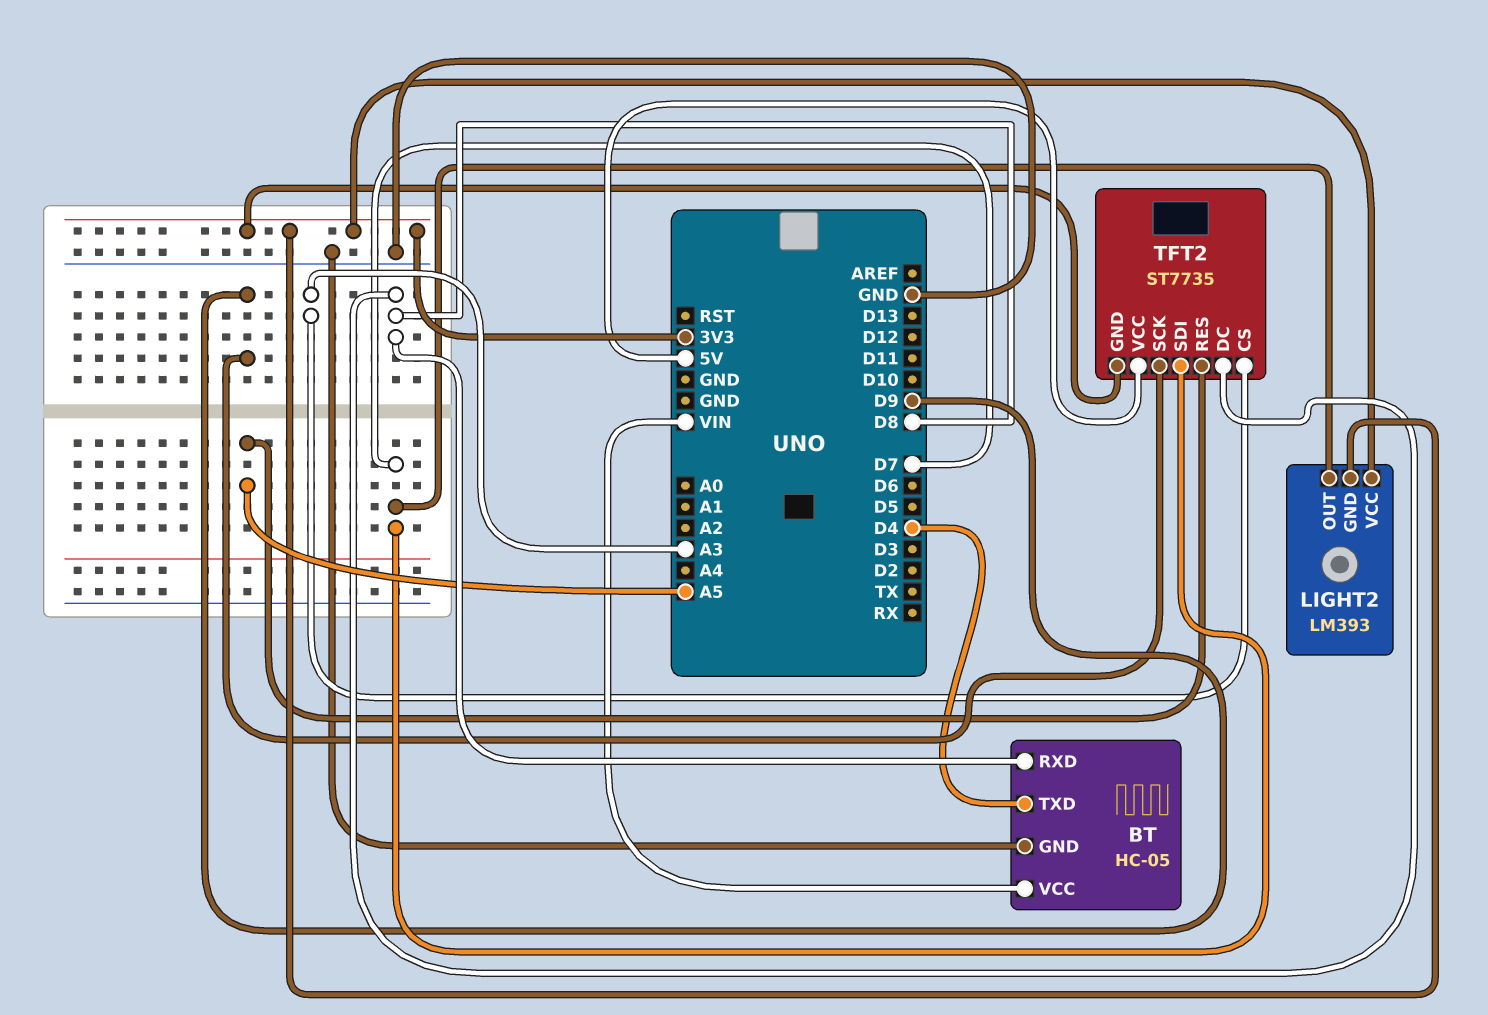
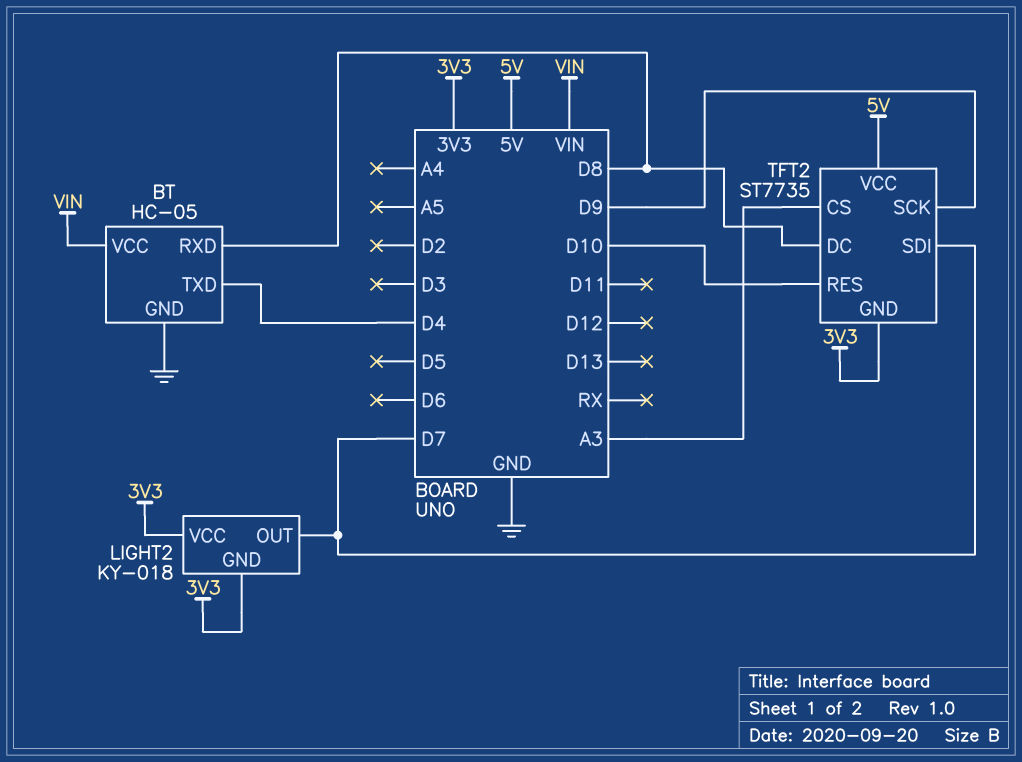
LIGHT2: LM393 -> KY-018
TFT2 pin RES: A5 -> D10

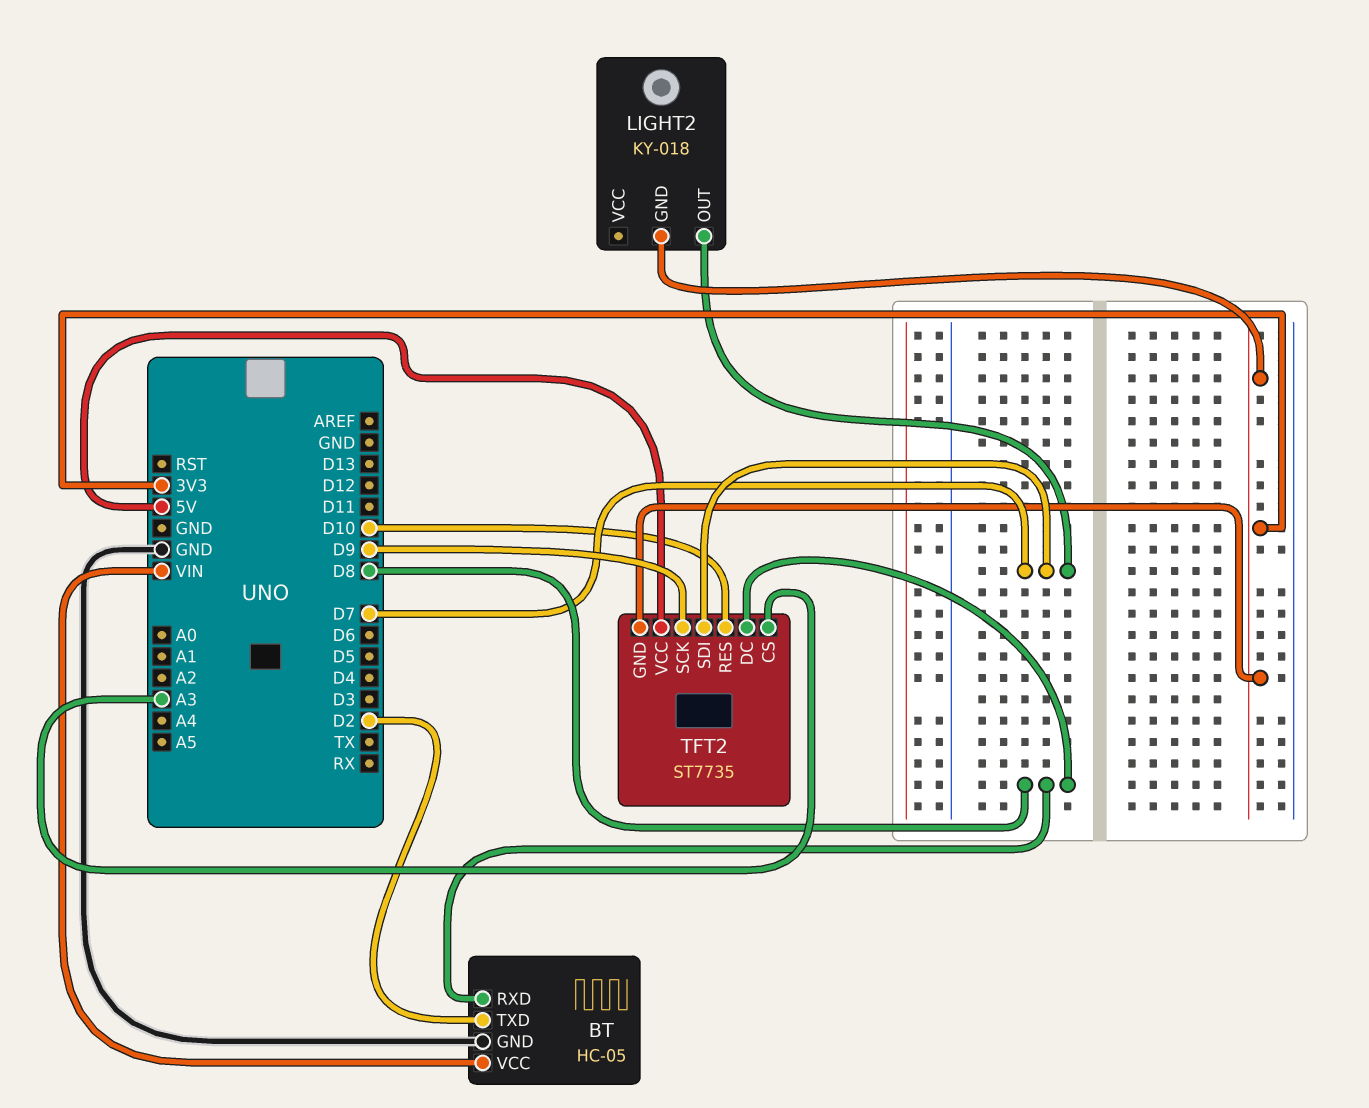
BT pin TXD: D4 -> D2
LIGHT2 pin VCC: 3V3 -> none

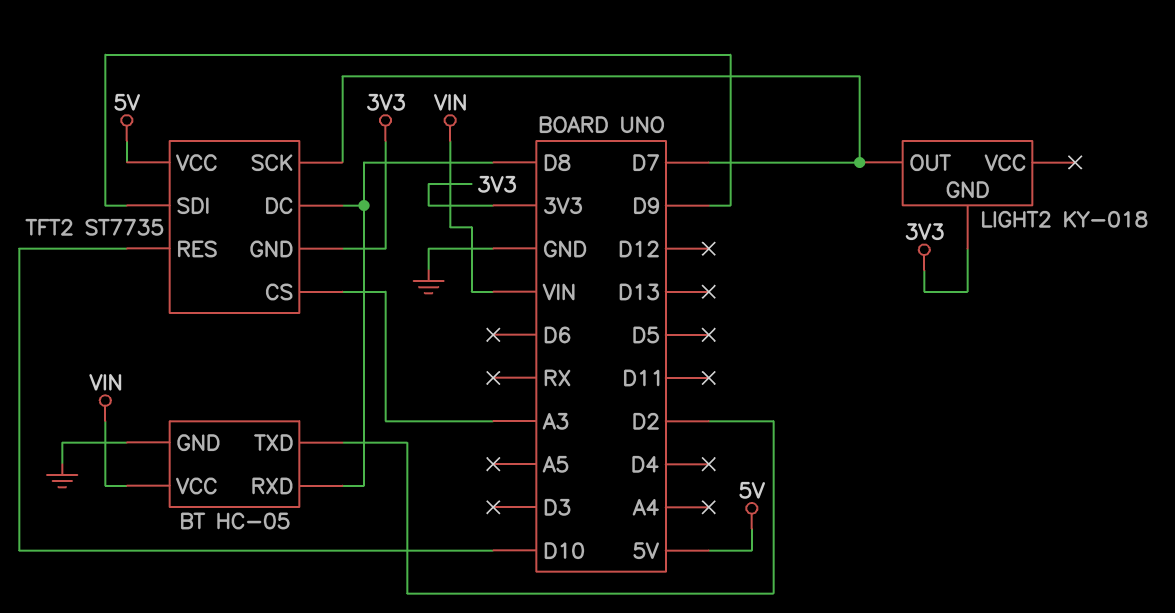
TFT2 pin SCK: D9 -> D7
TFT2 pin SDI: D7 -> D9

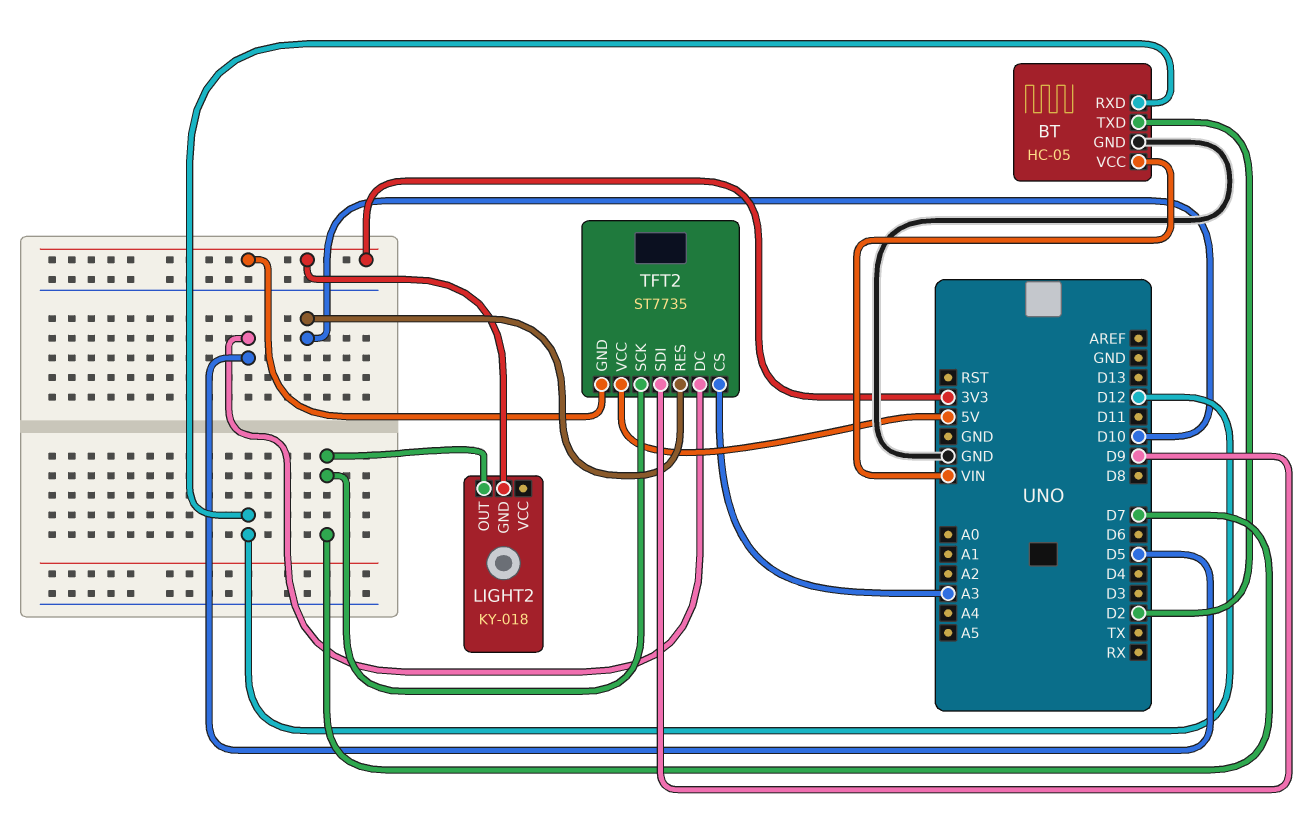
BT pin RXD: D8 -> D12
TFT2 pin DC: D8 -> D5

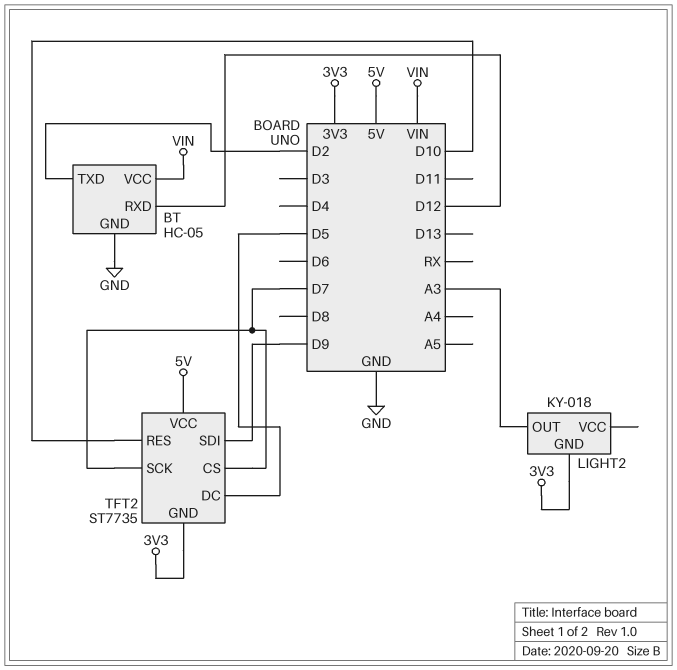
LIGHT2 pin OUT: D7 -> A3
TFT2 pin CS: A3 -> D7

